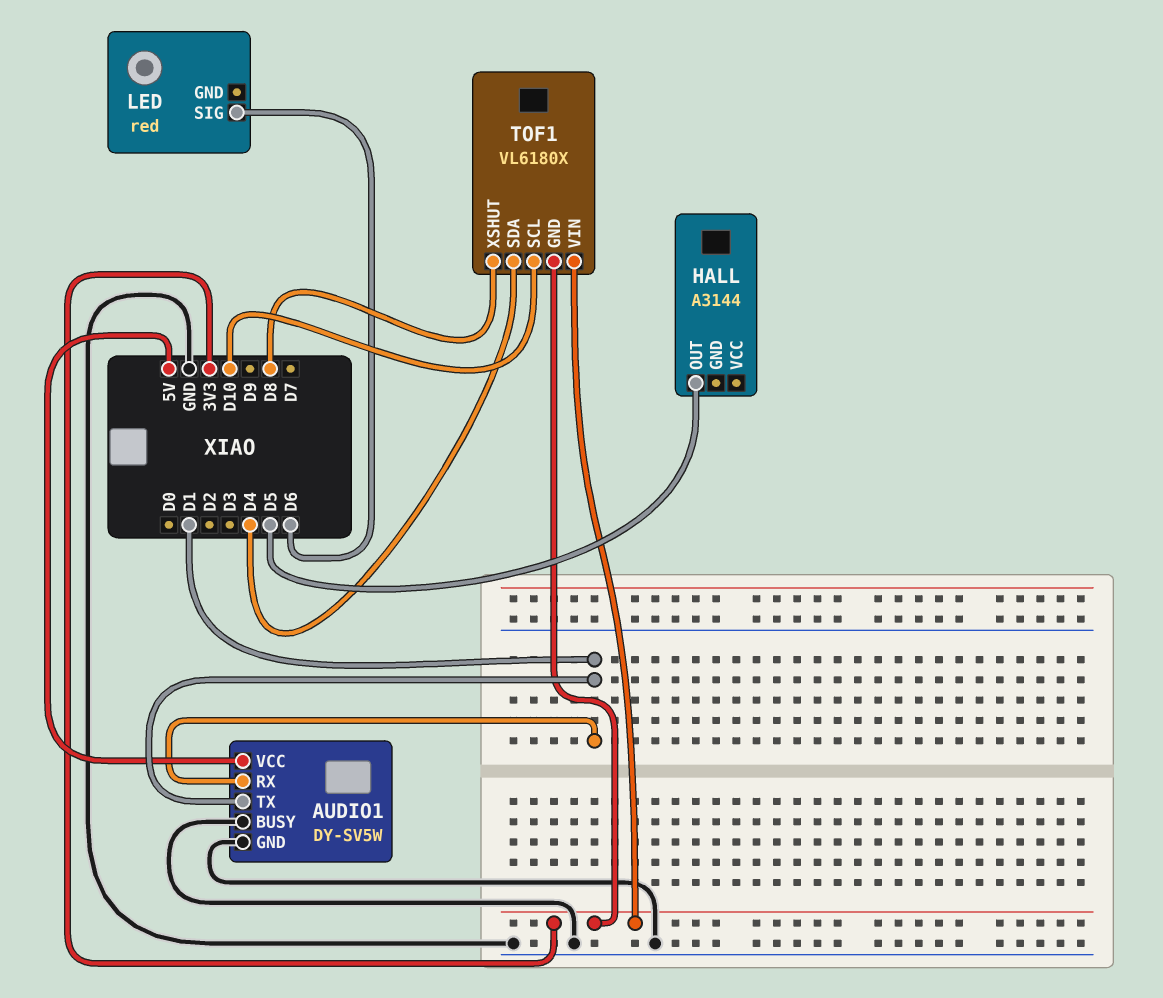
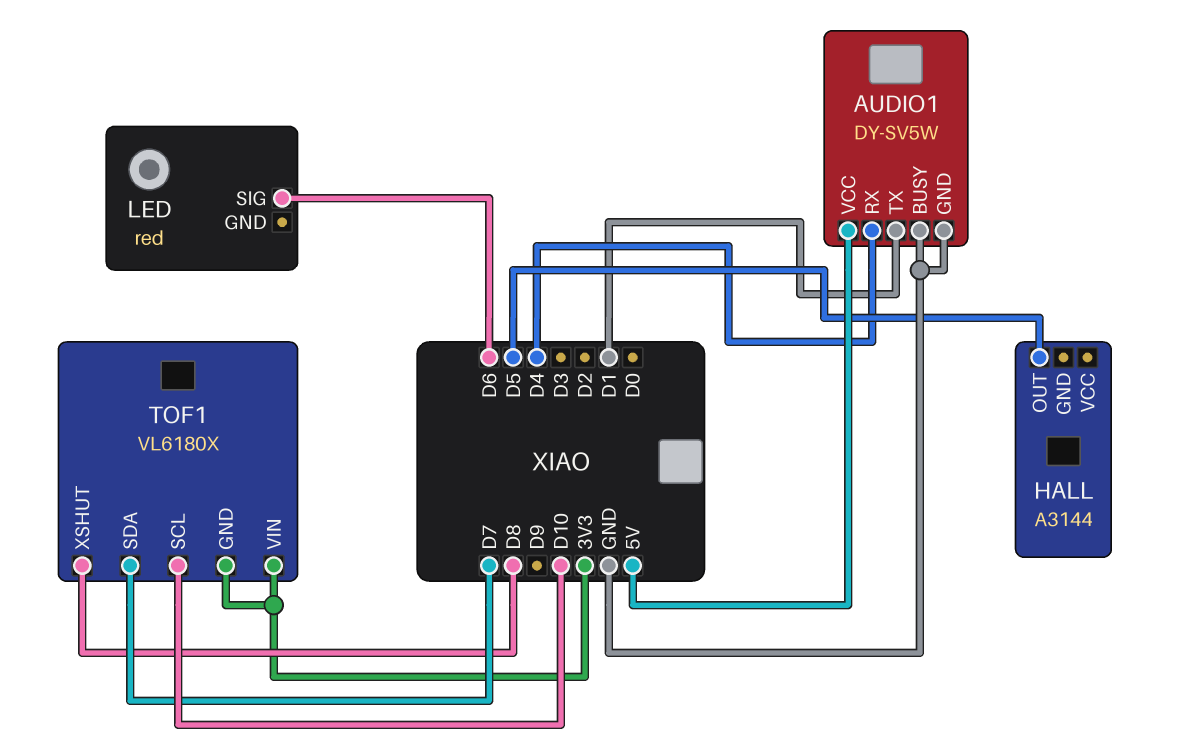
AUDIO1 pin RX: D1 -> D4
TOF1 pin SDA: D4 -> D7

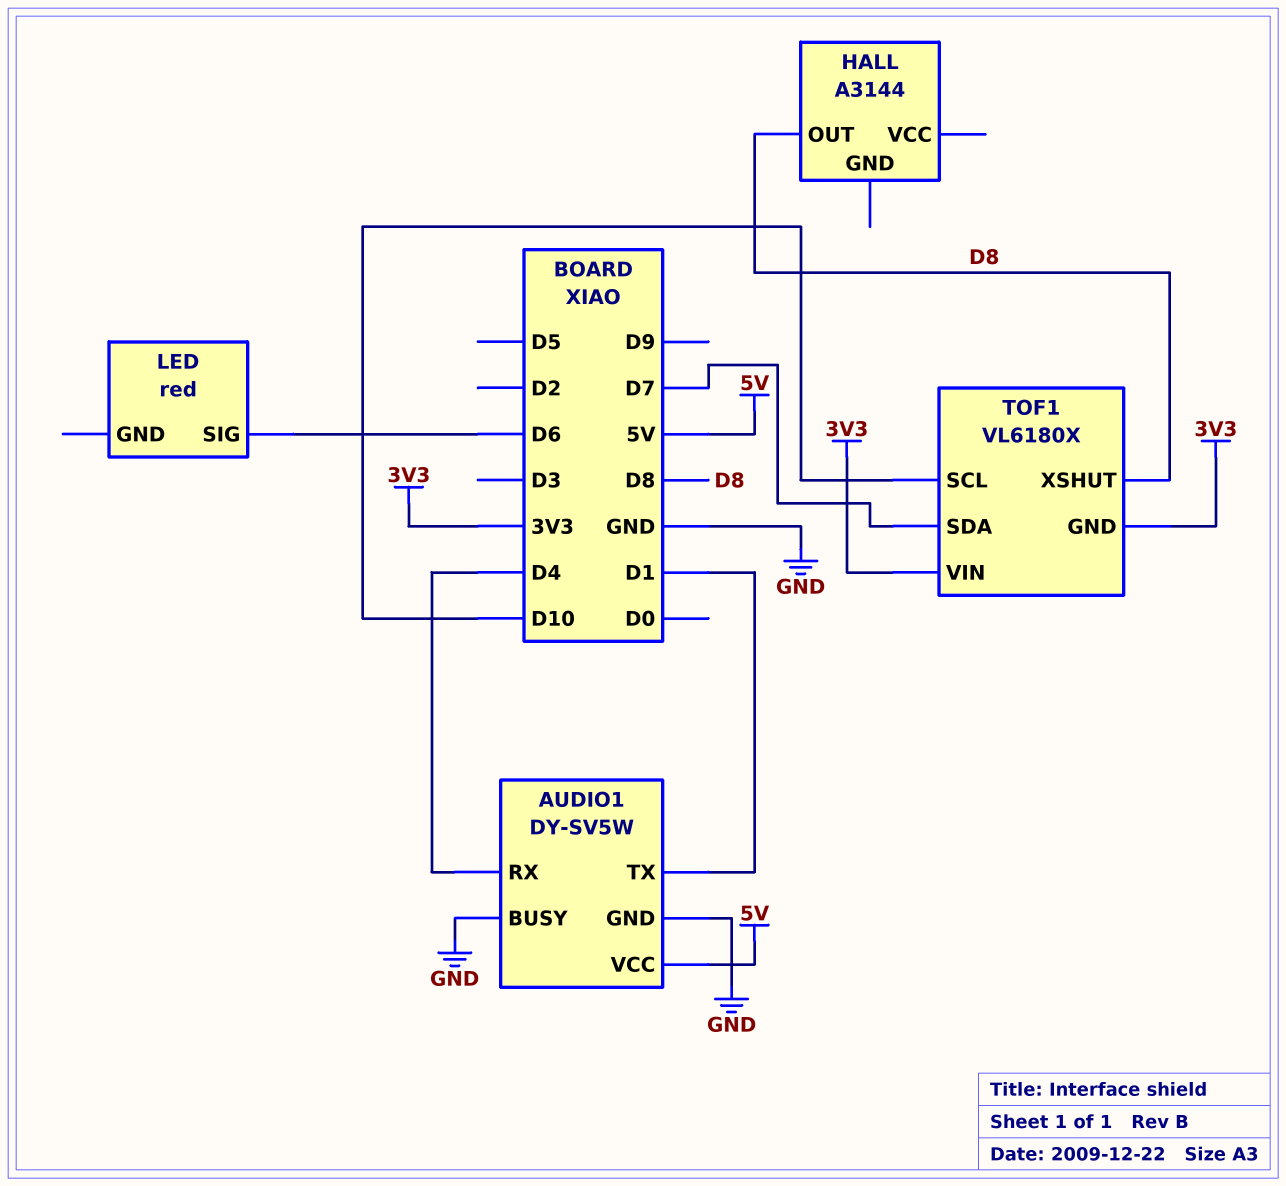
HALL pin OUT: D5 -> D8

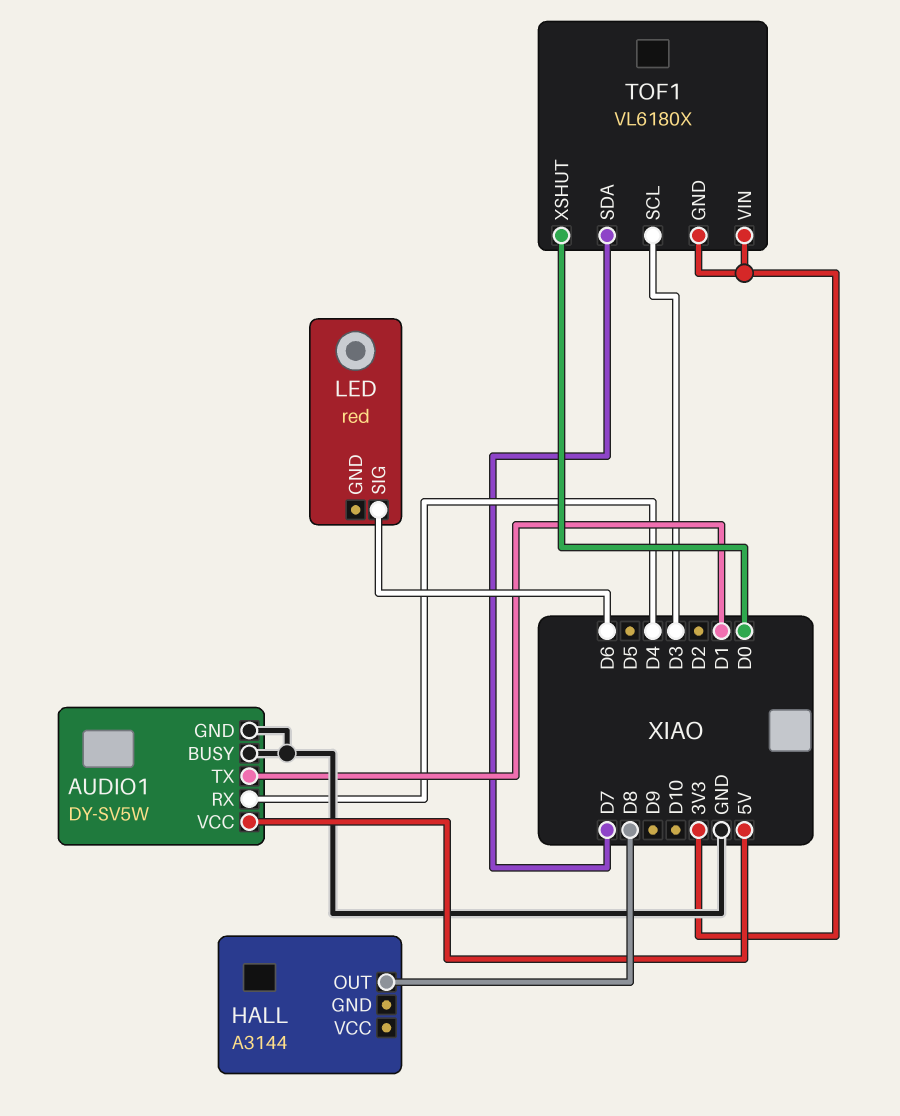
TOF1 pin SCL: D10 -> D3
TOF1 pin XSHUT: D8 -> D0

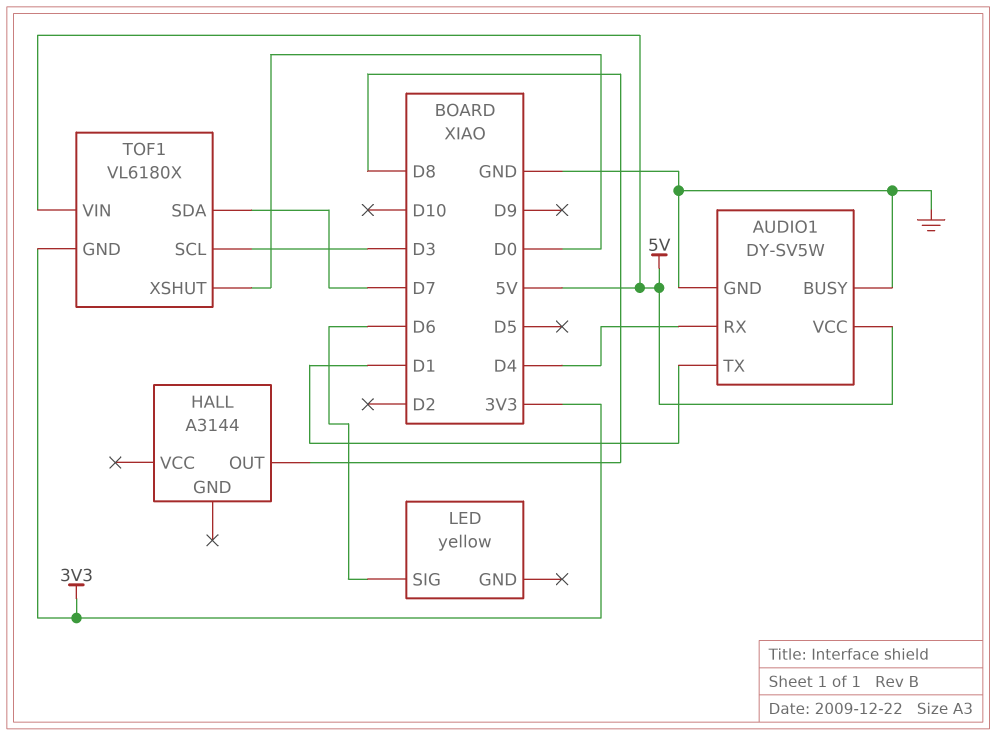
LED: red -> yellow
TOF1 pin VIN: 3V3 -> 5V

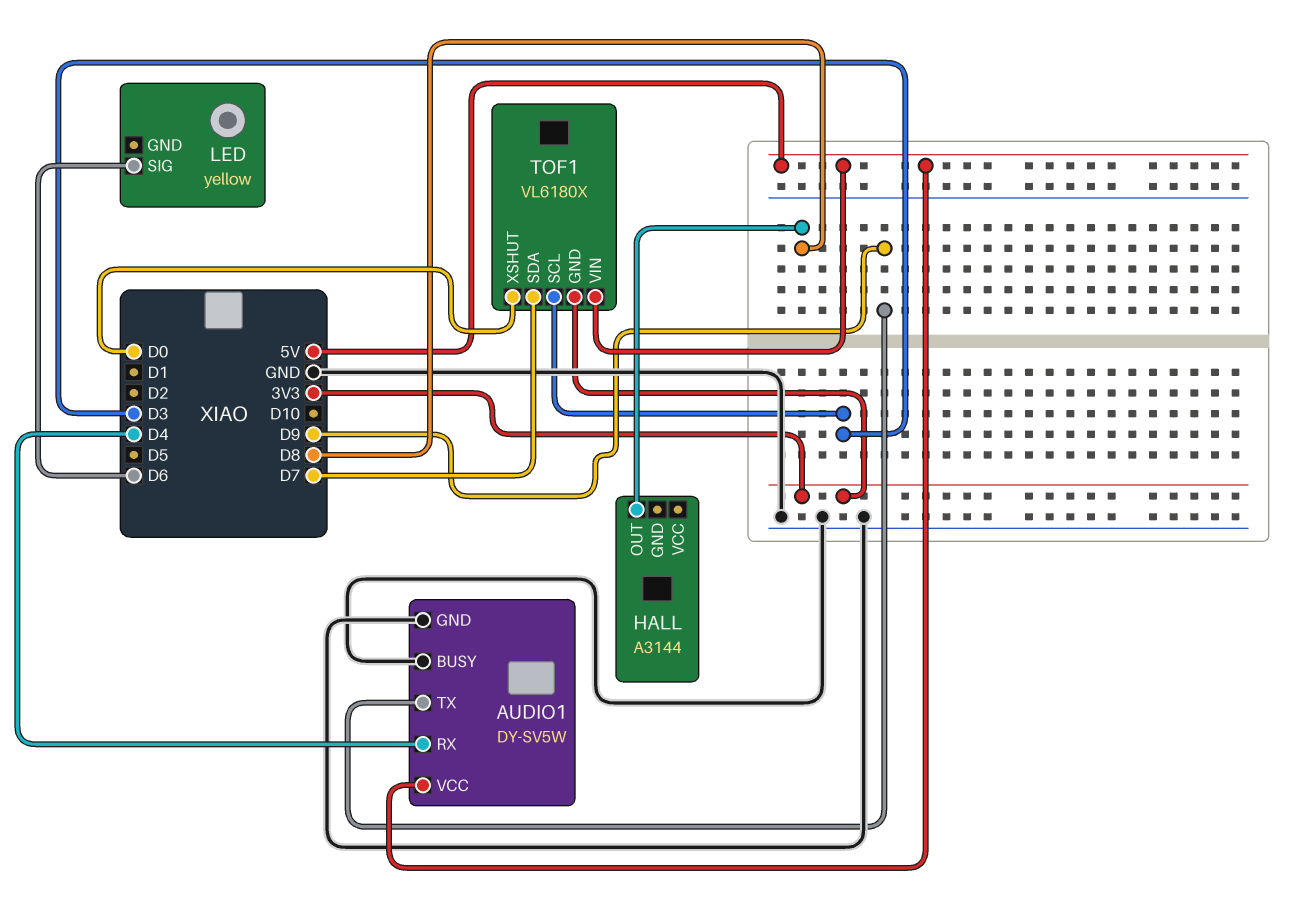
AUDIO1 pin TX: D1 -> D9

